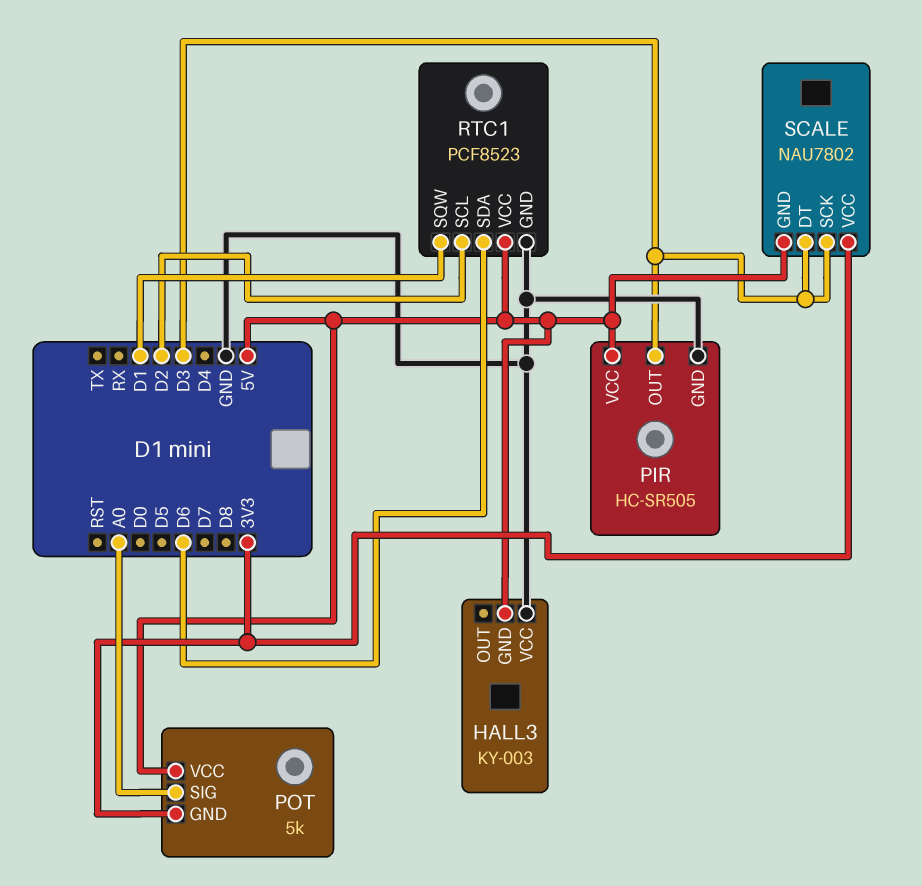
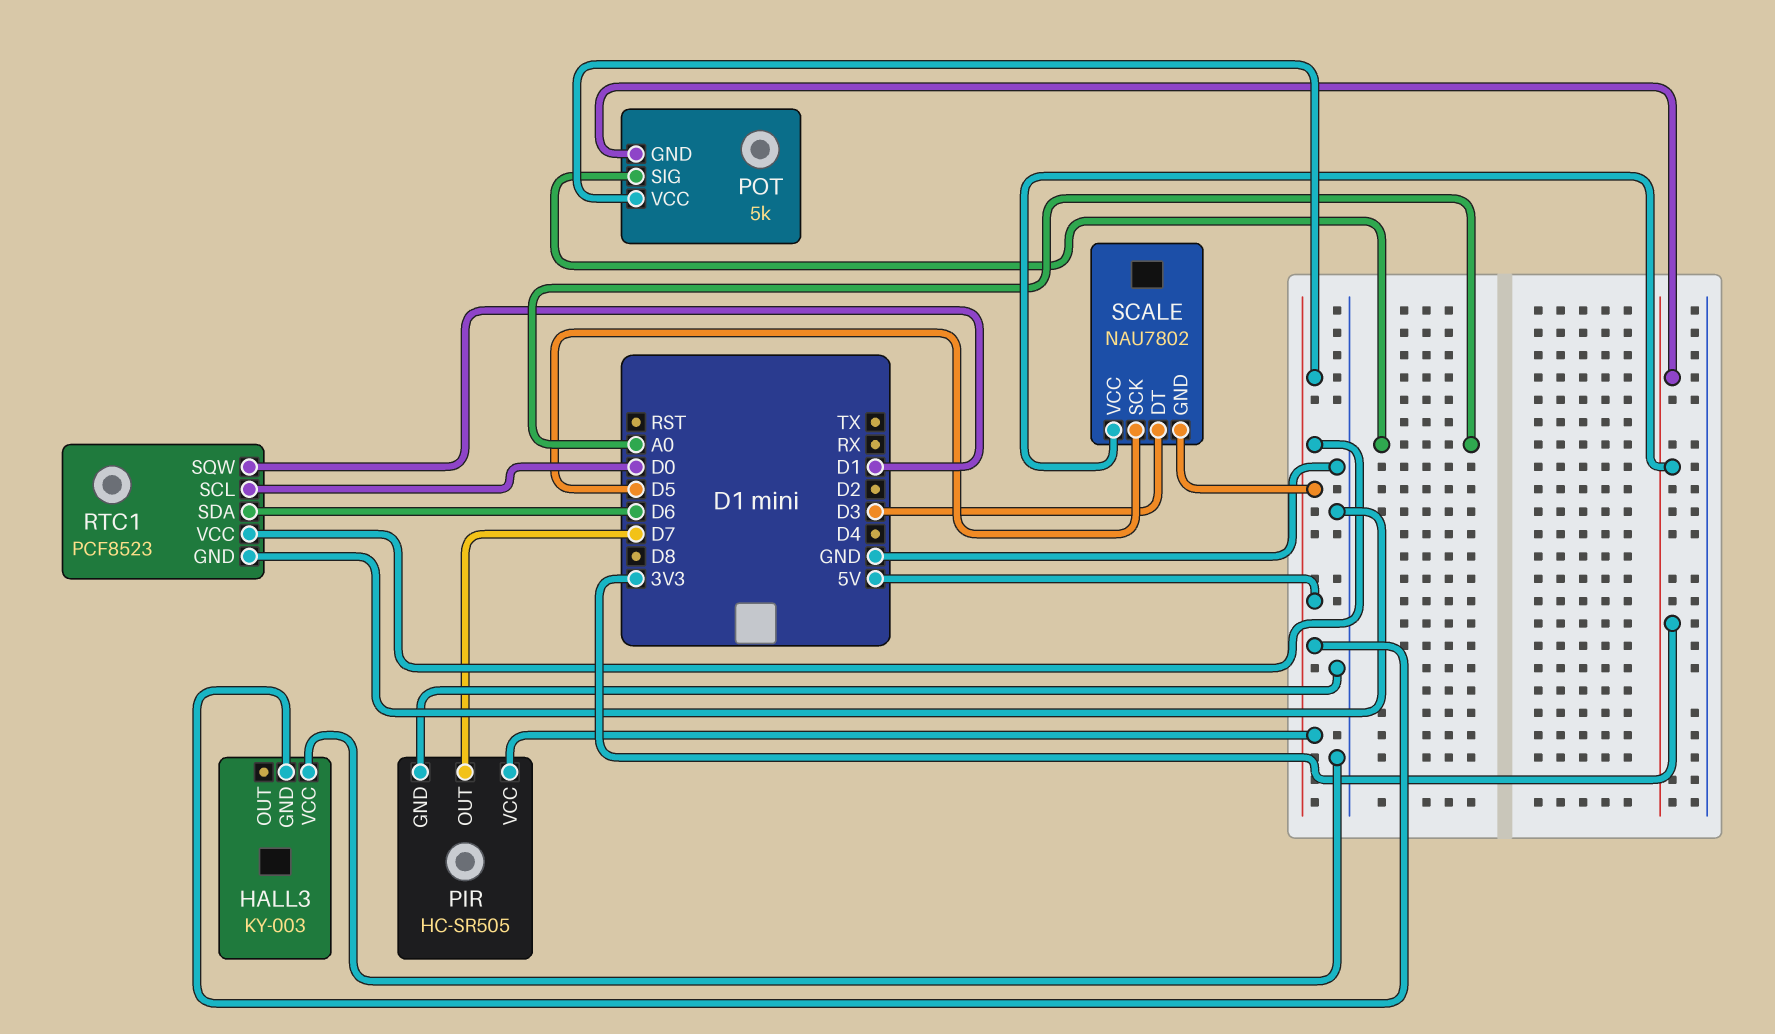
PIR pin OUT: D3 -> D7
RTC1 pin SCL: D2 -> D0
SCALE pin SCK: D3 -> D5

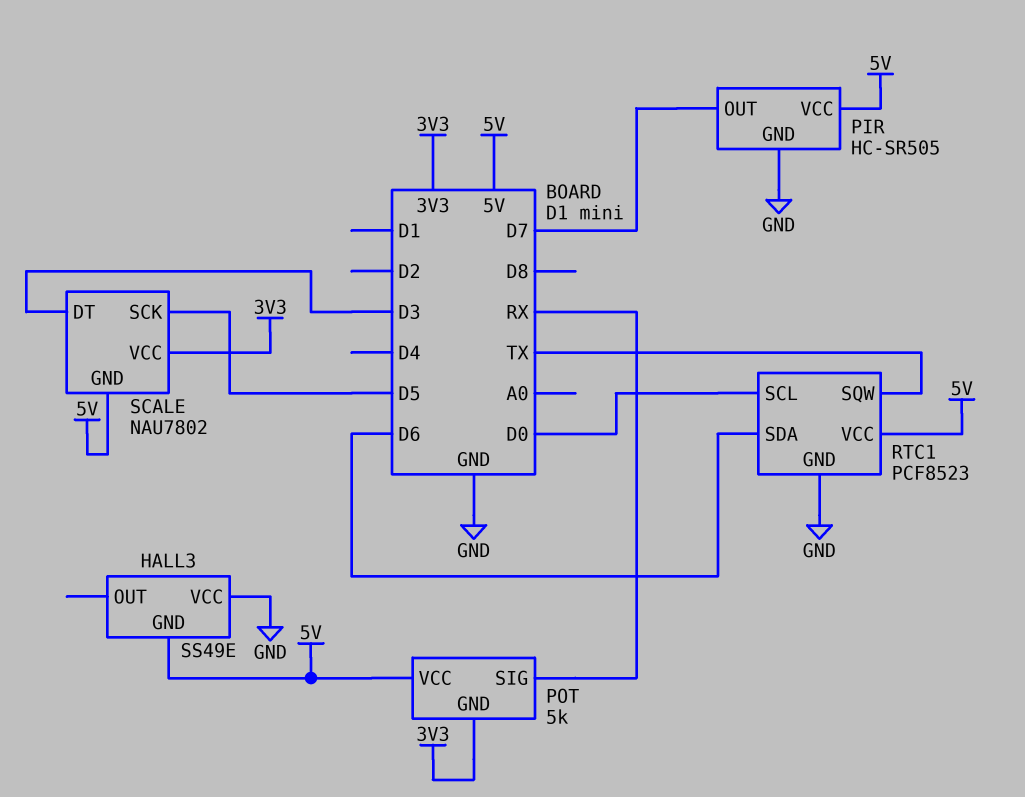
HALL3: KY-003 -> SS49E
POT pin SIG: A0 -> RX
RTC1 pin SQW: D1 -> TX

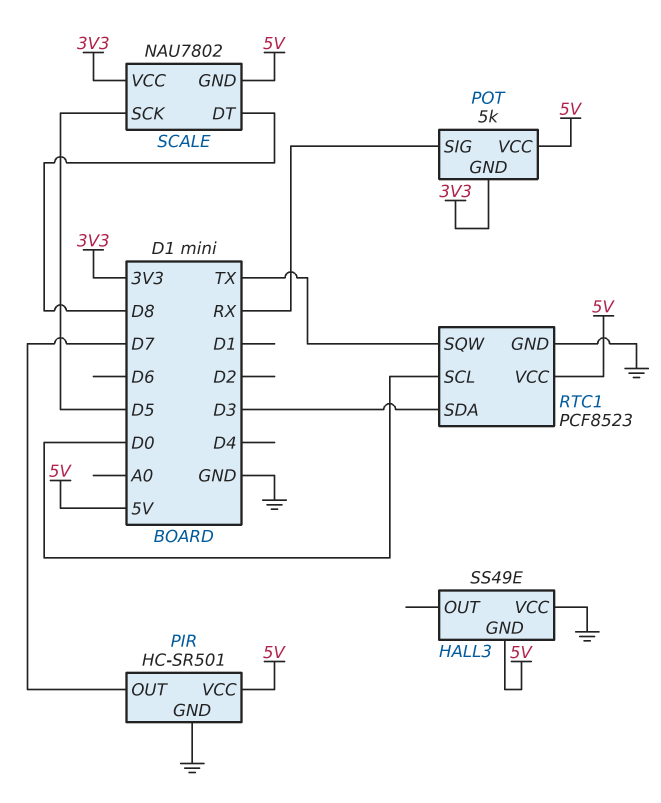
PIR: HC-SR505 -> HC-SR501
RTC1 pin SDA: D6 -> D3
SCALE pin DT: D3 -> D8

